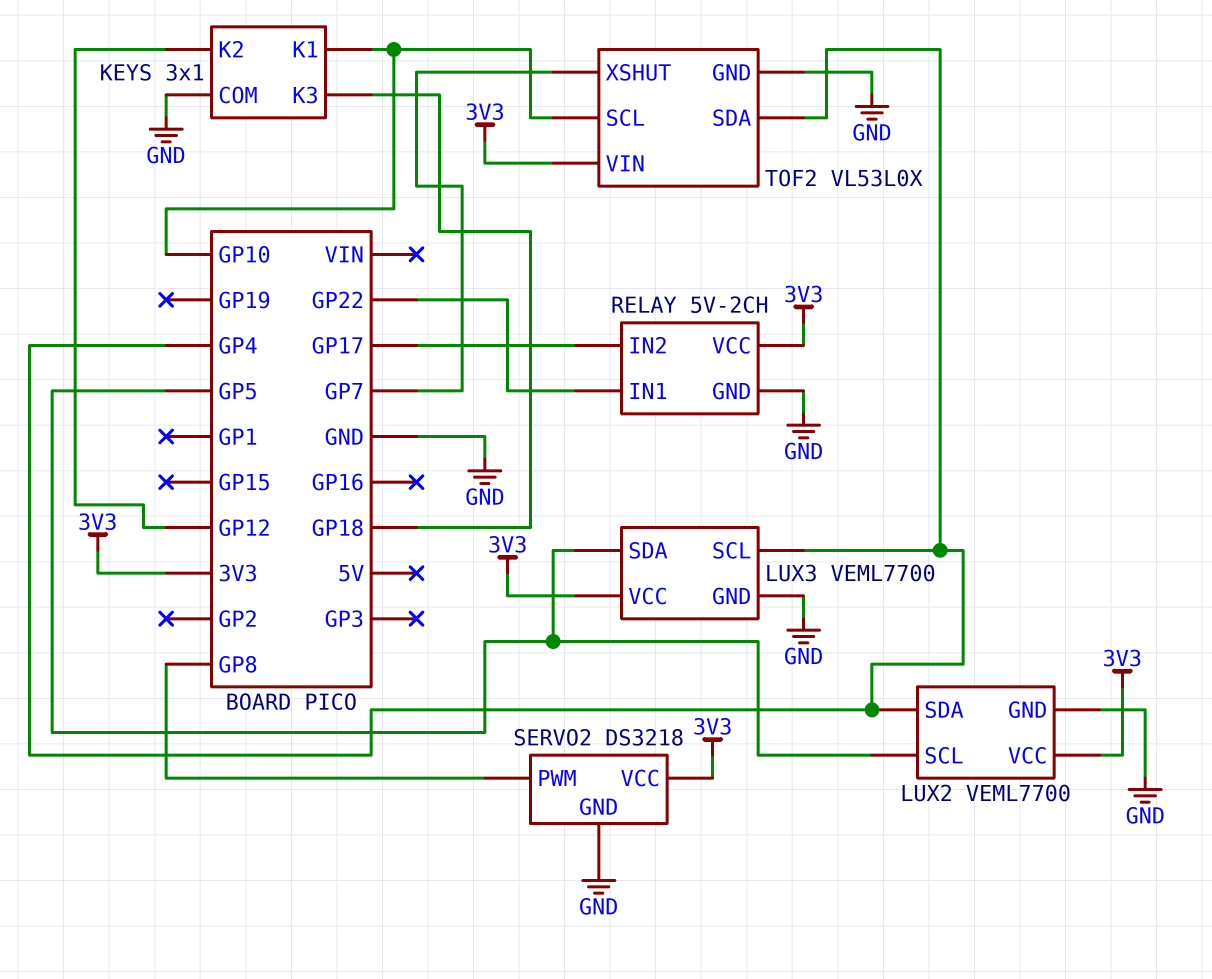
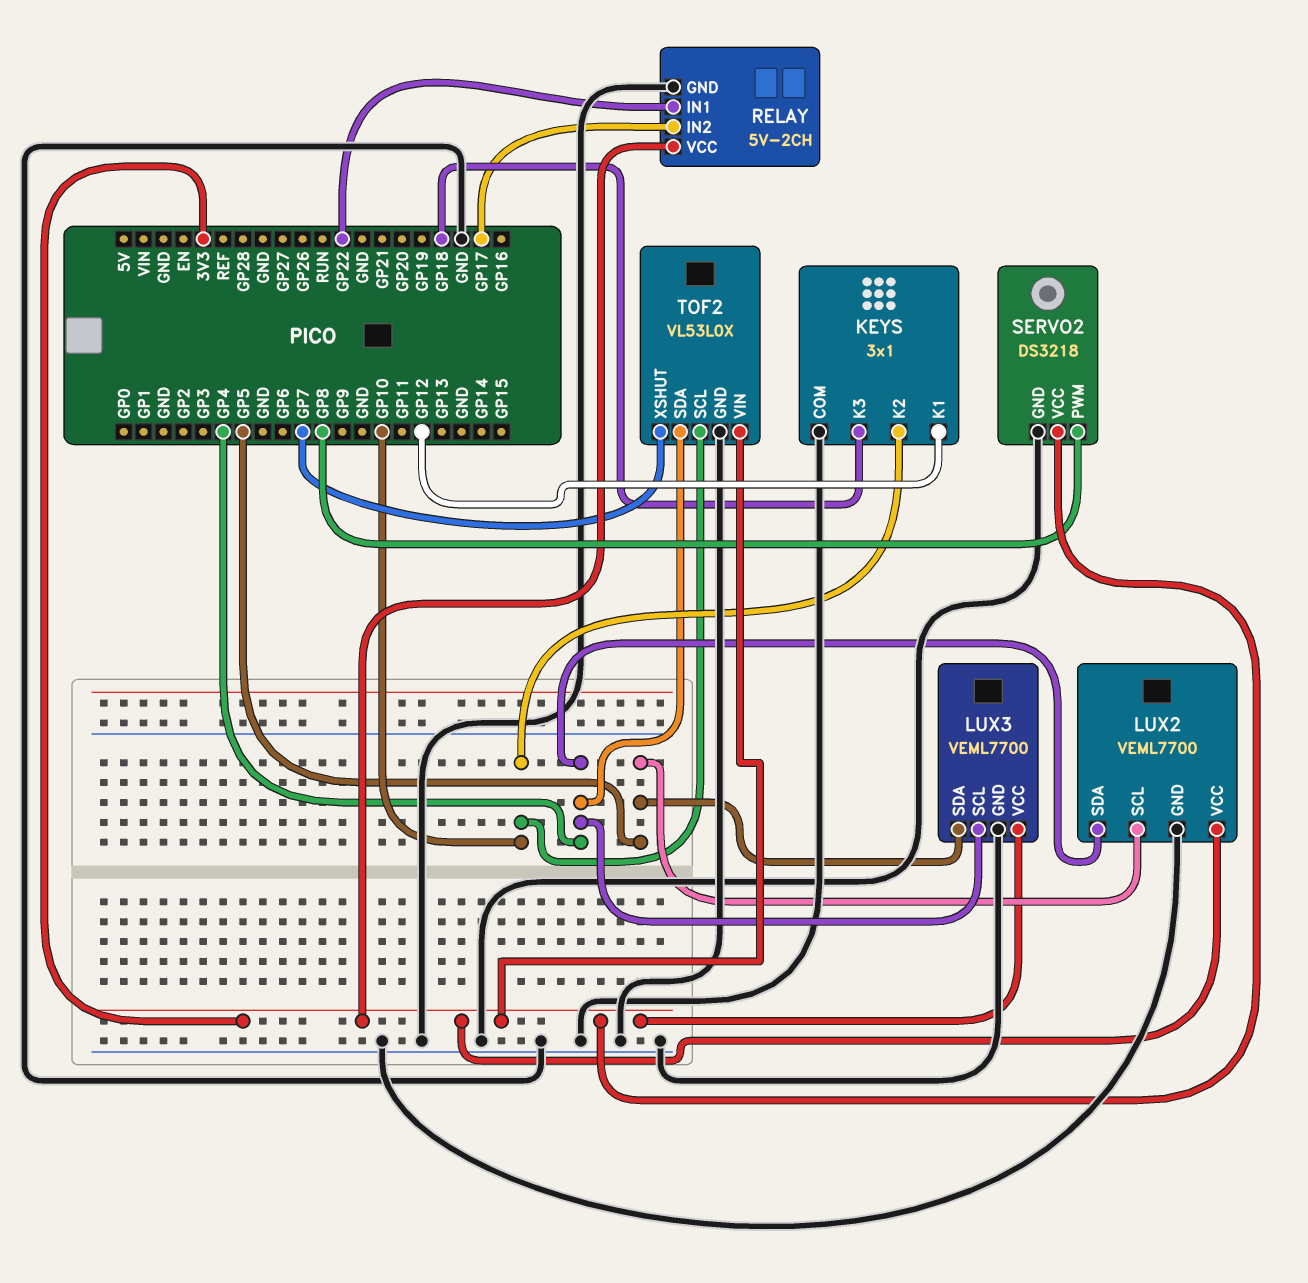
KEYS pin K1: GP10 -> GP12
KEYS pin K2: GP12 -> GP10

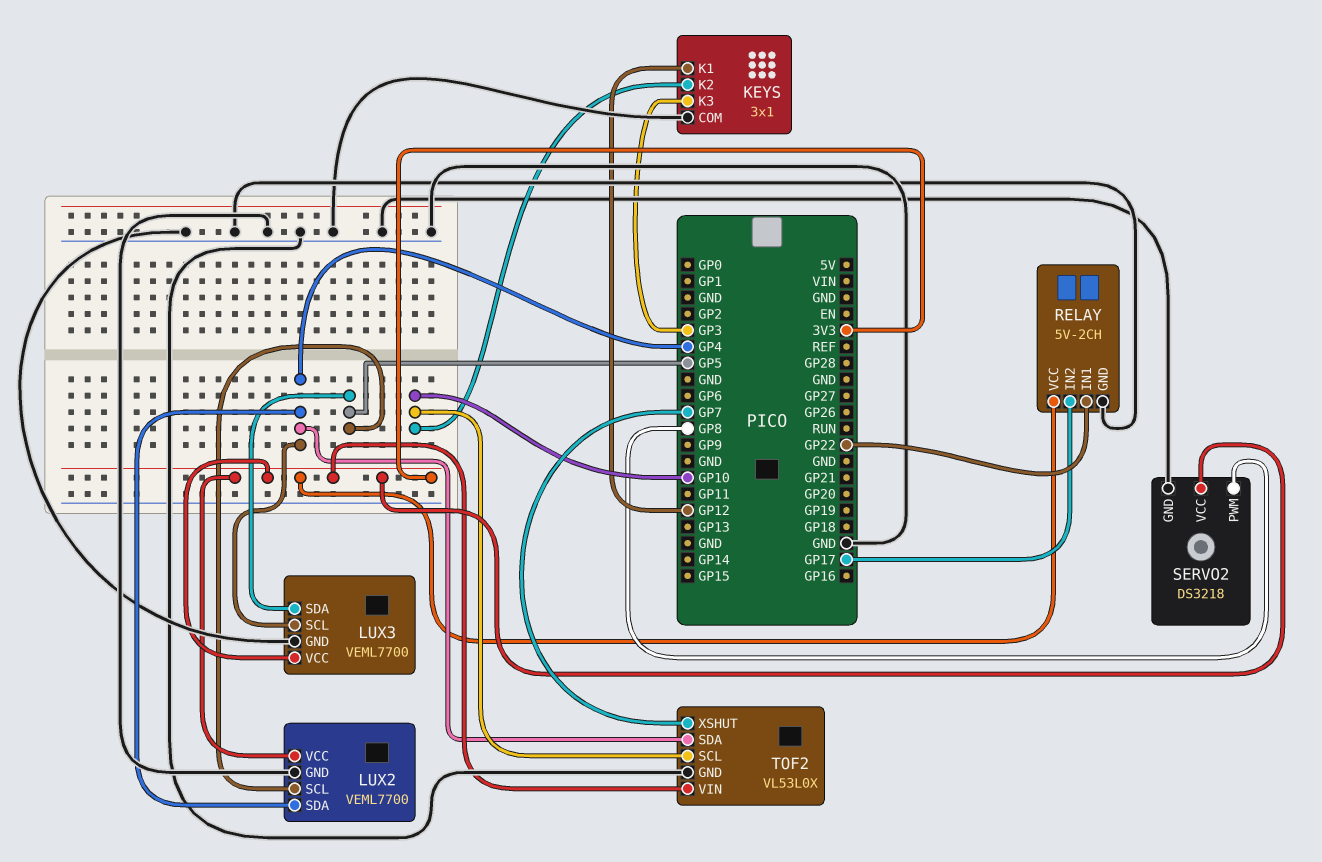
KEYS pin K3: GP18 -> GP3

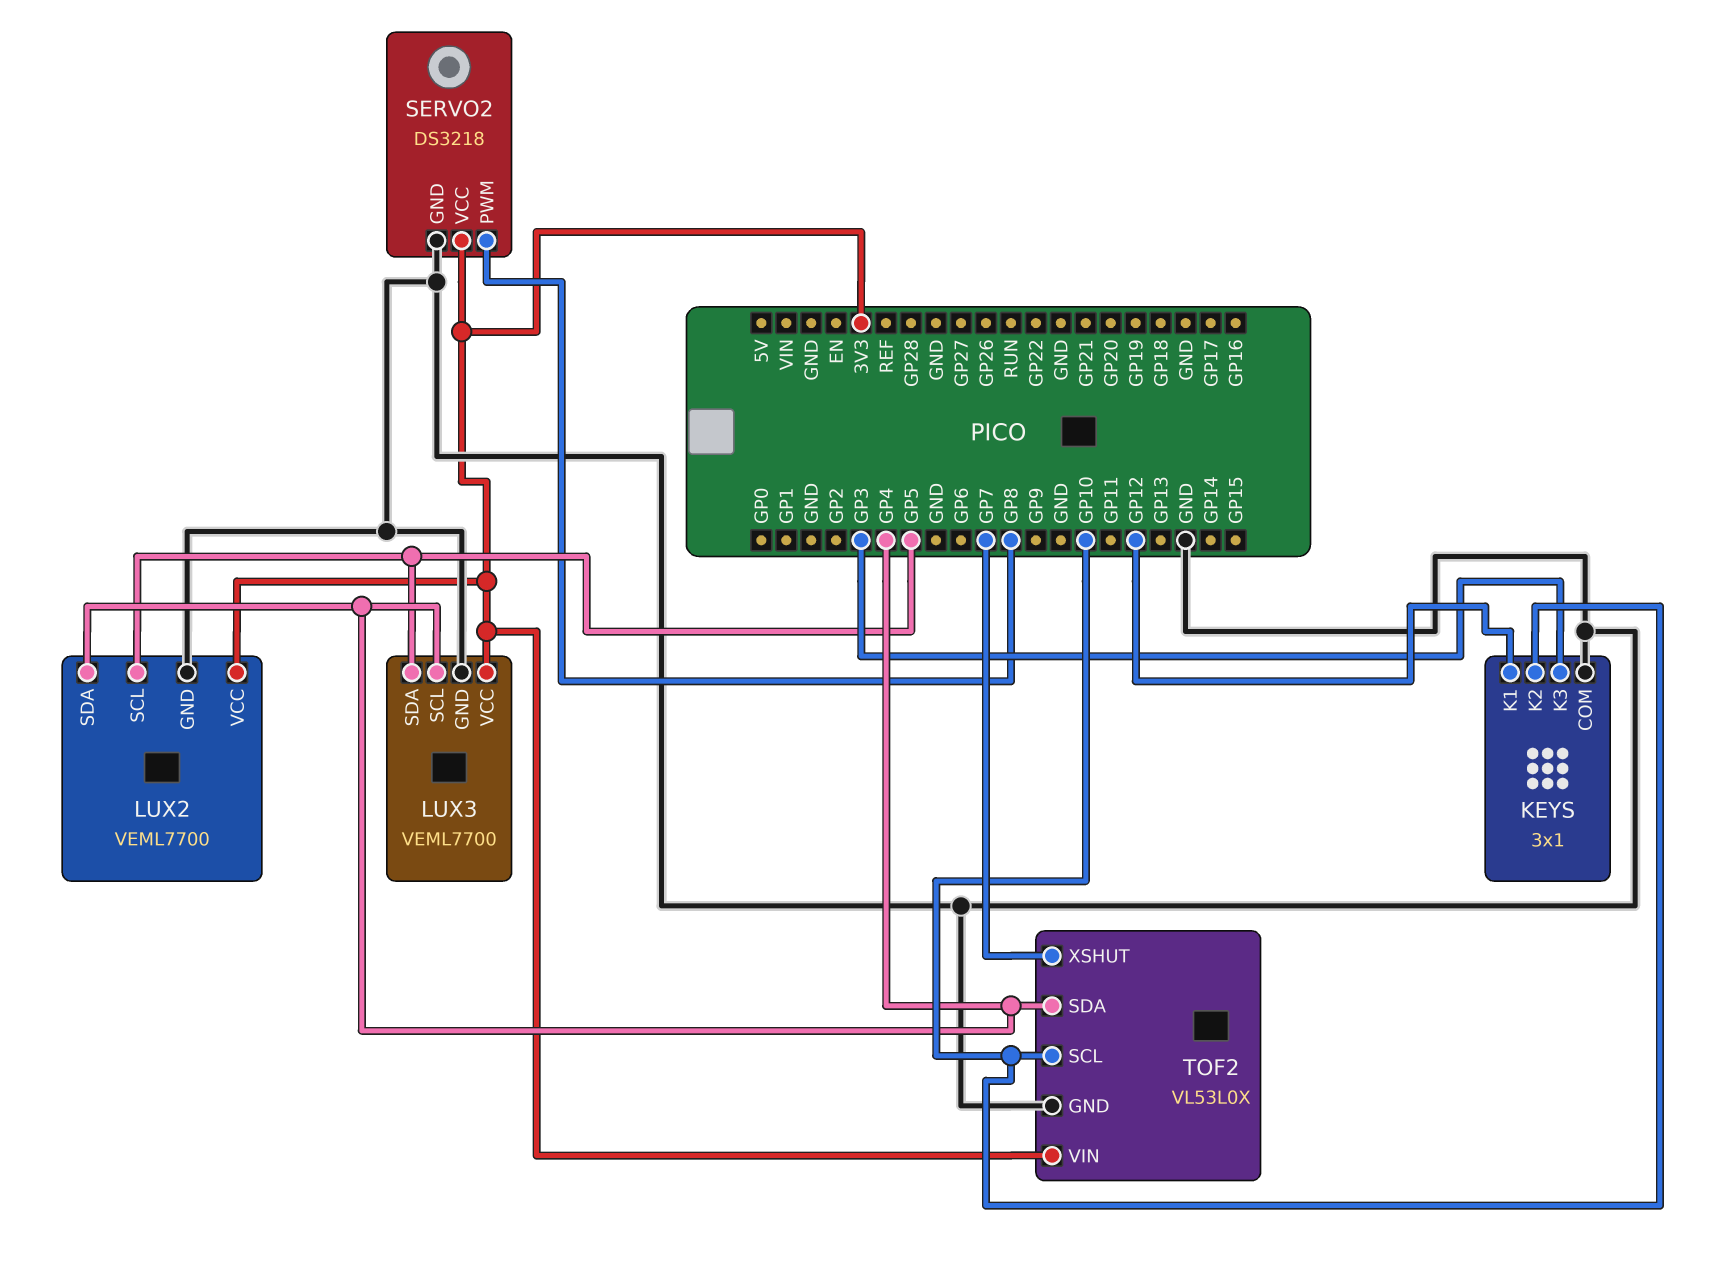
RELAY: 5V-2CH -> none
RELAY pin GND: GND -> none
RELAY pin IN1: GP22 -> none
RELAY pin IN2: GP17 -> none
RELAY pin VCC: 3V3 -> none

